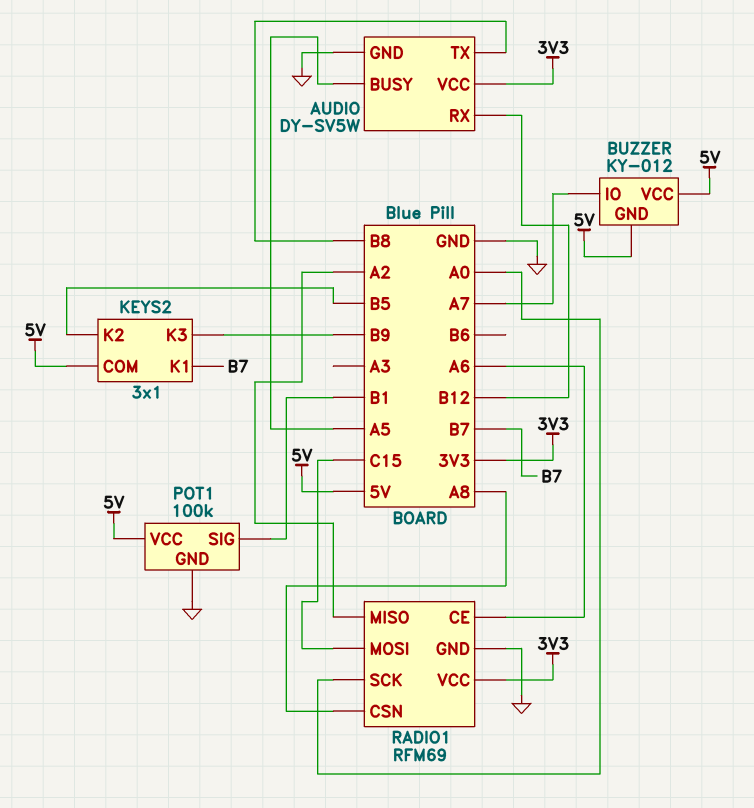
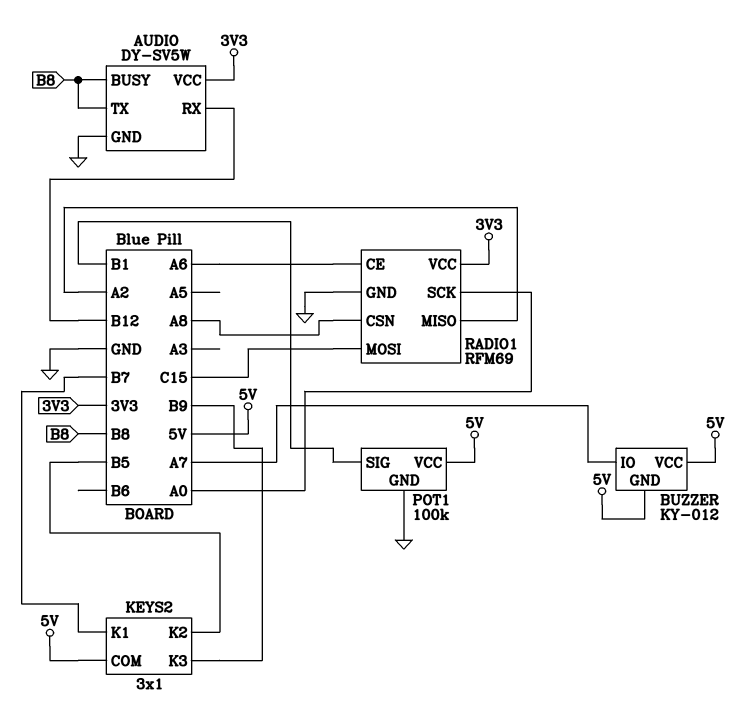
AUDIO pin BUSY: A5 -> B8

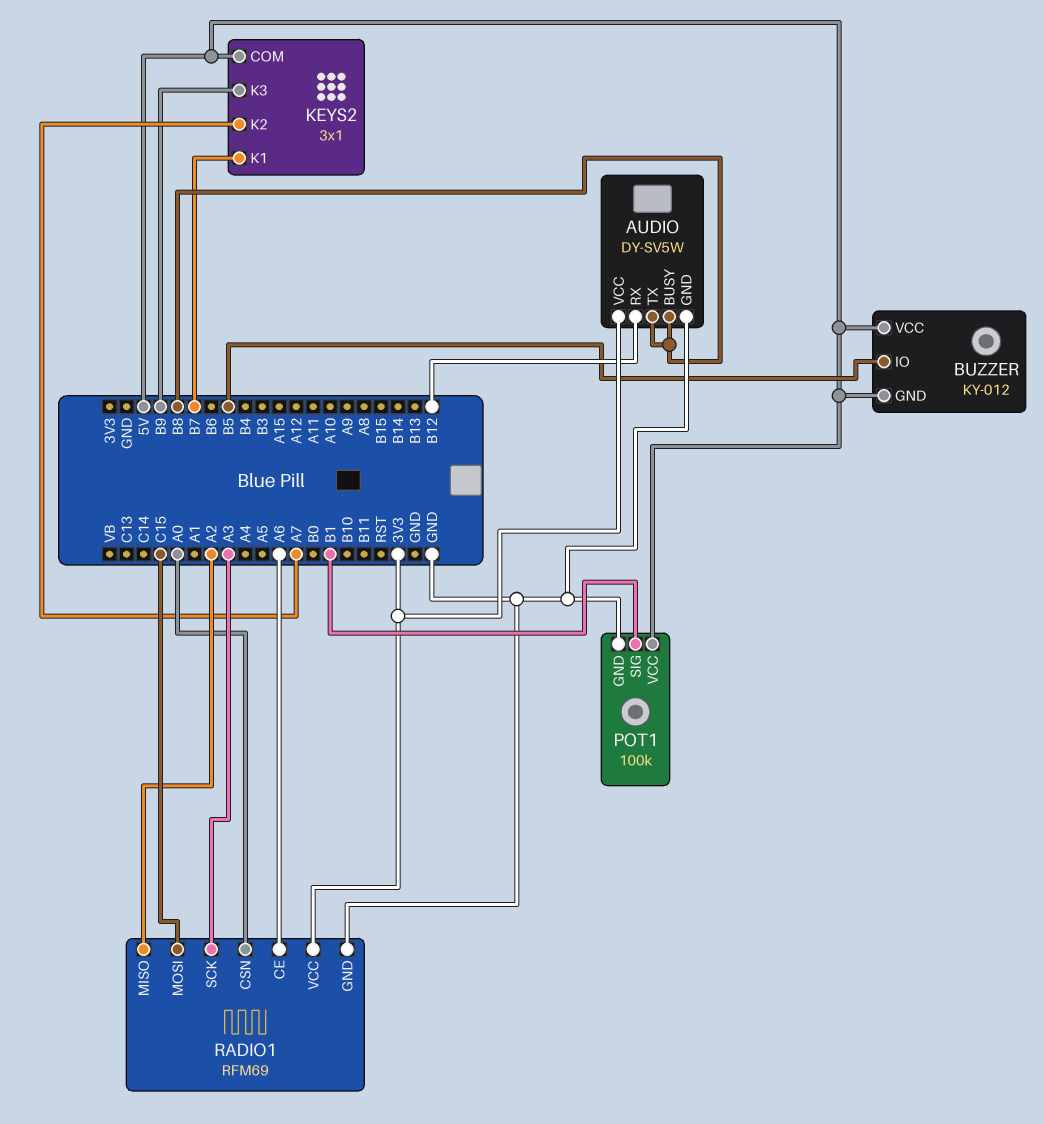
BUZZER pin IO: A7 -> B5
KEYS2 pin K2: B5 -> A7
RADIO1 pin CSN: A8 -> A0
RADIO1 pin SCK: A0 -> A3

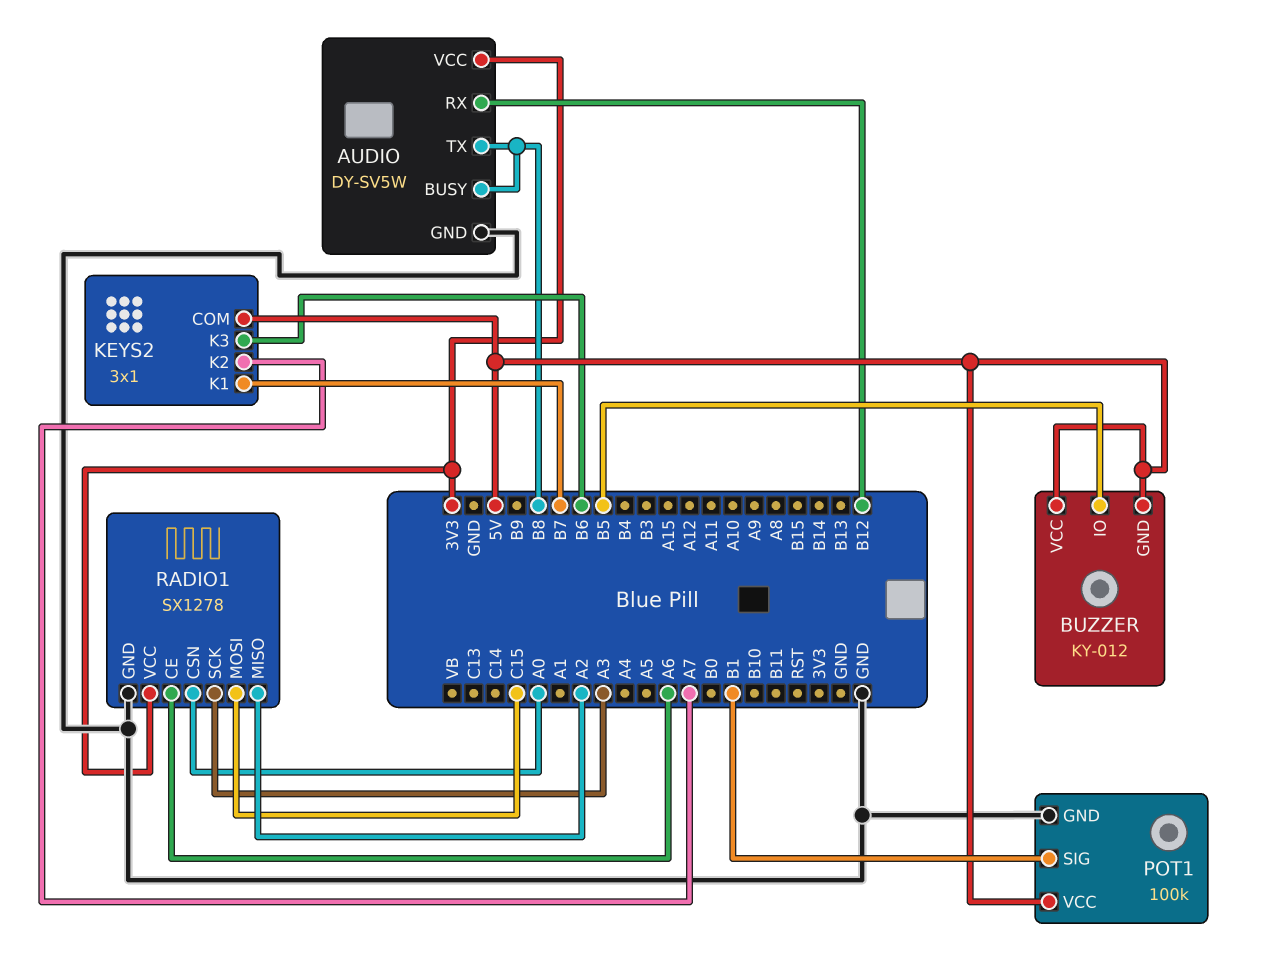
KEYS2 pin K3: B9 -> B6
RADIO1: RFM69 -> SX1278

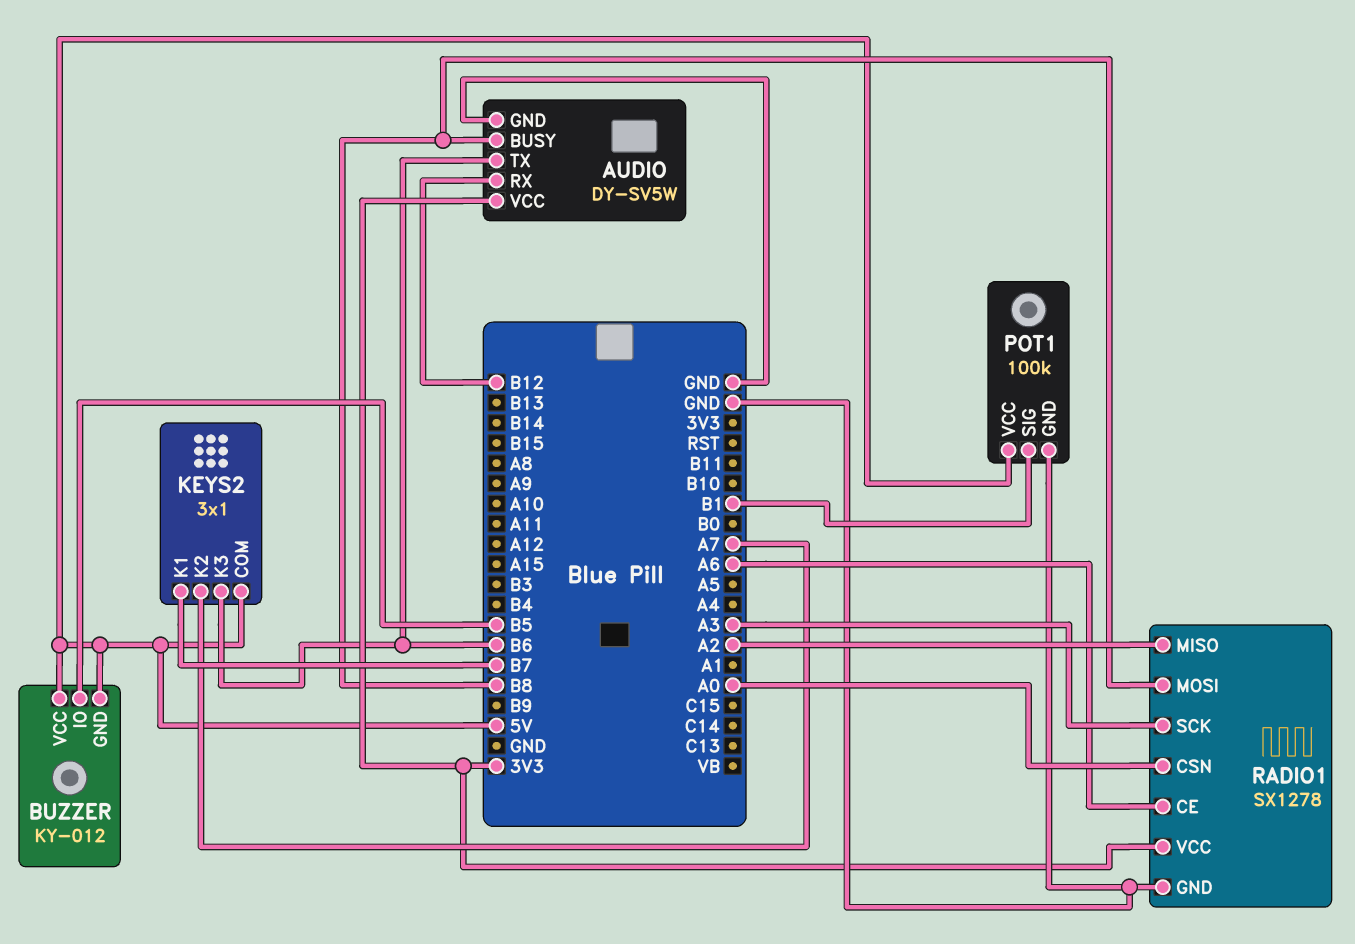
AUDIO pin TX: B8 -> B6
RADIO1 pin MOSI: C15 -> B8

